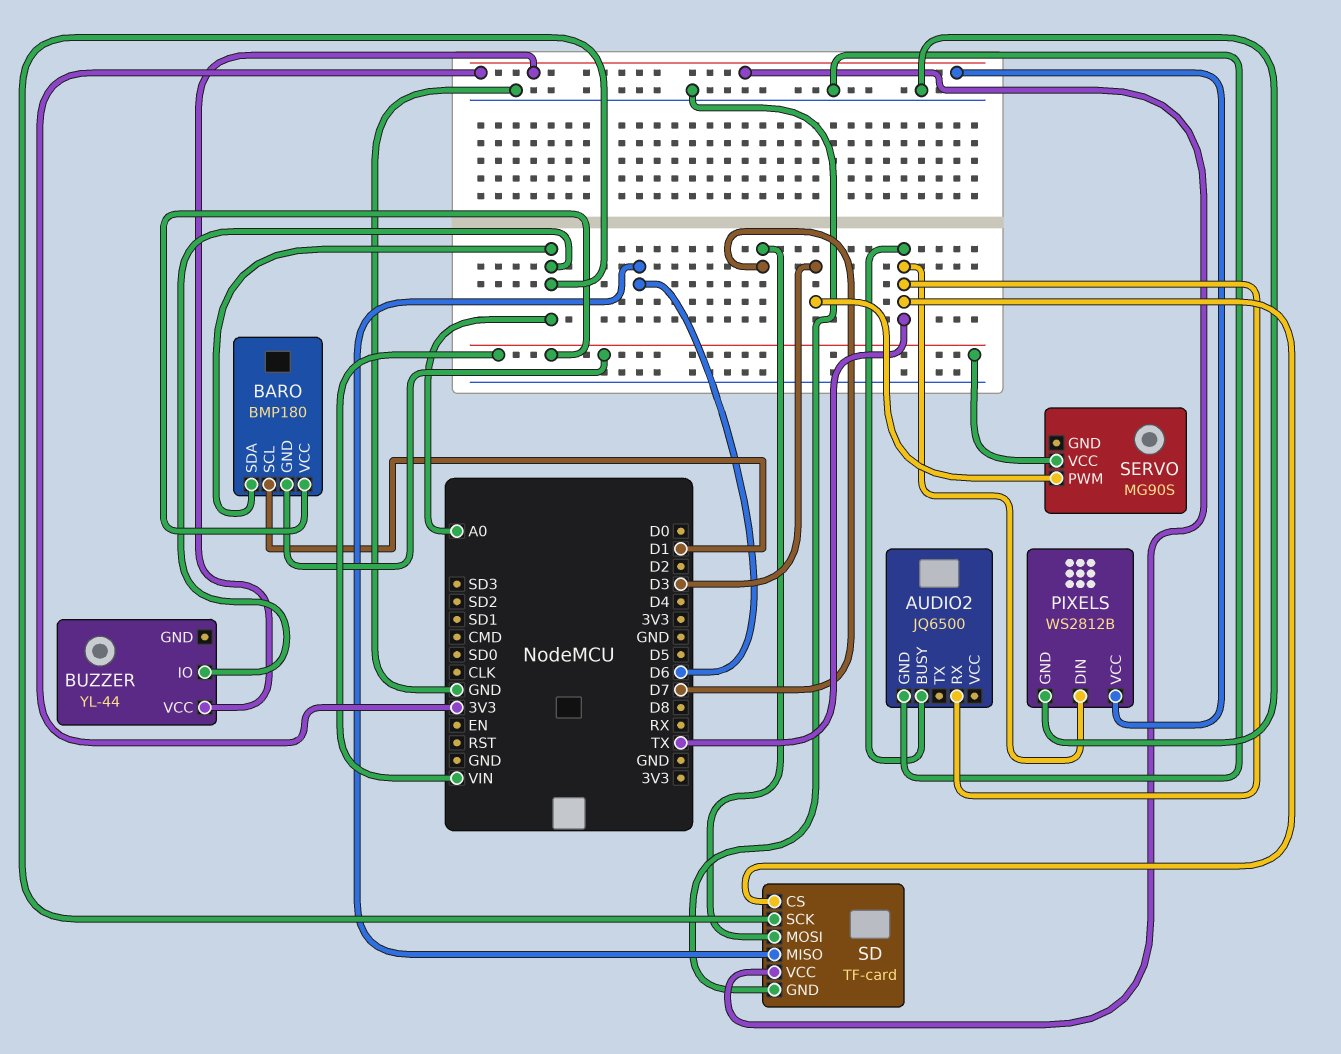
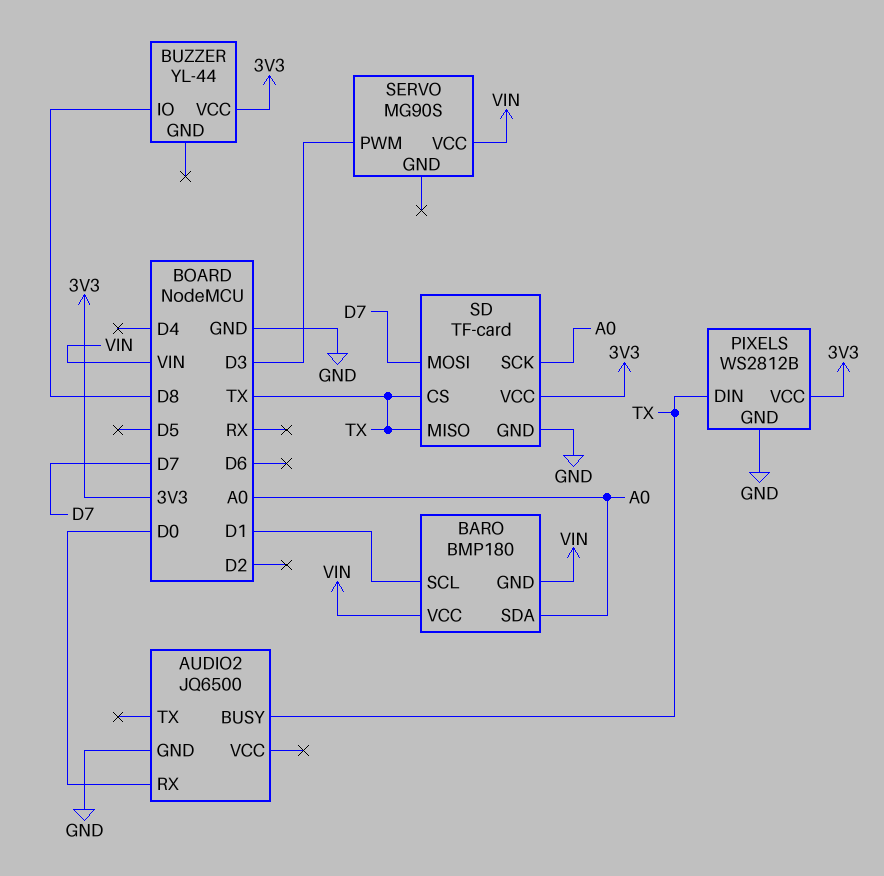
AUDIO2 pin RX: TX -> D0
BUZZER pin IO: A0 -> D8
SD pin MISO: D6 -> TX

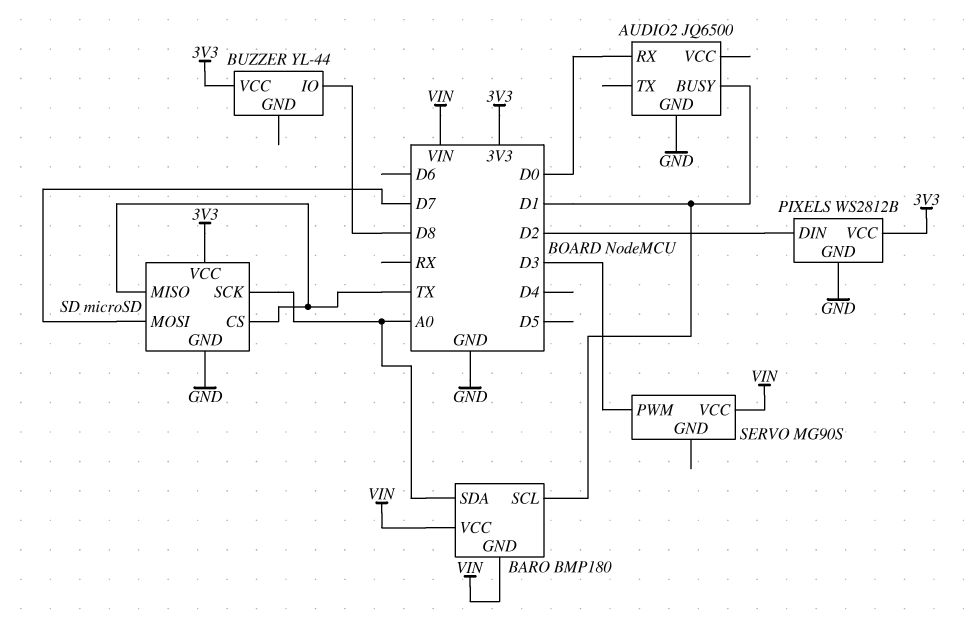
AUDIO2 pin BUSY: TX -> D1
PIXELS pin DIN: TX -> D2
SD: TF-card -> microSD

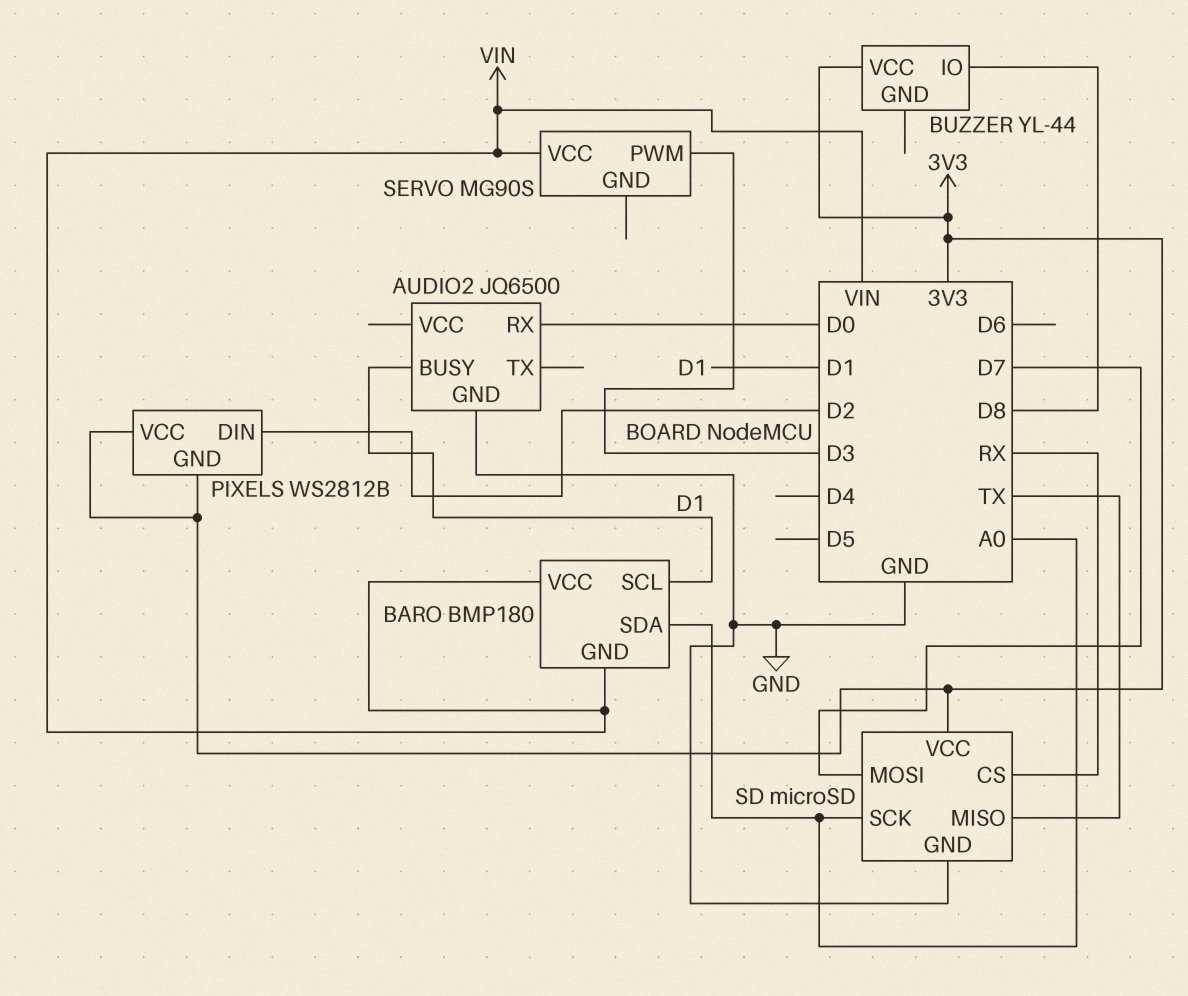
PIXELS pin GND: GND -> 3V3
SD pin CS: TX -> RX

